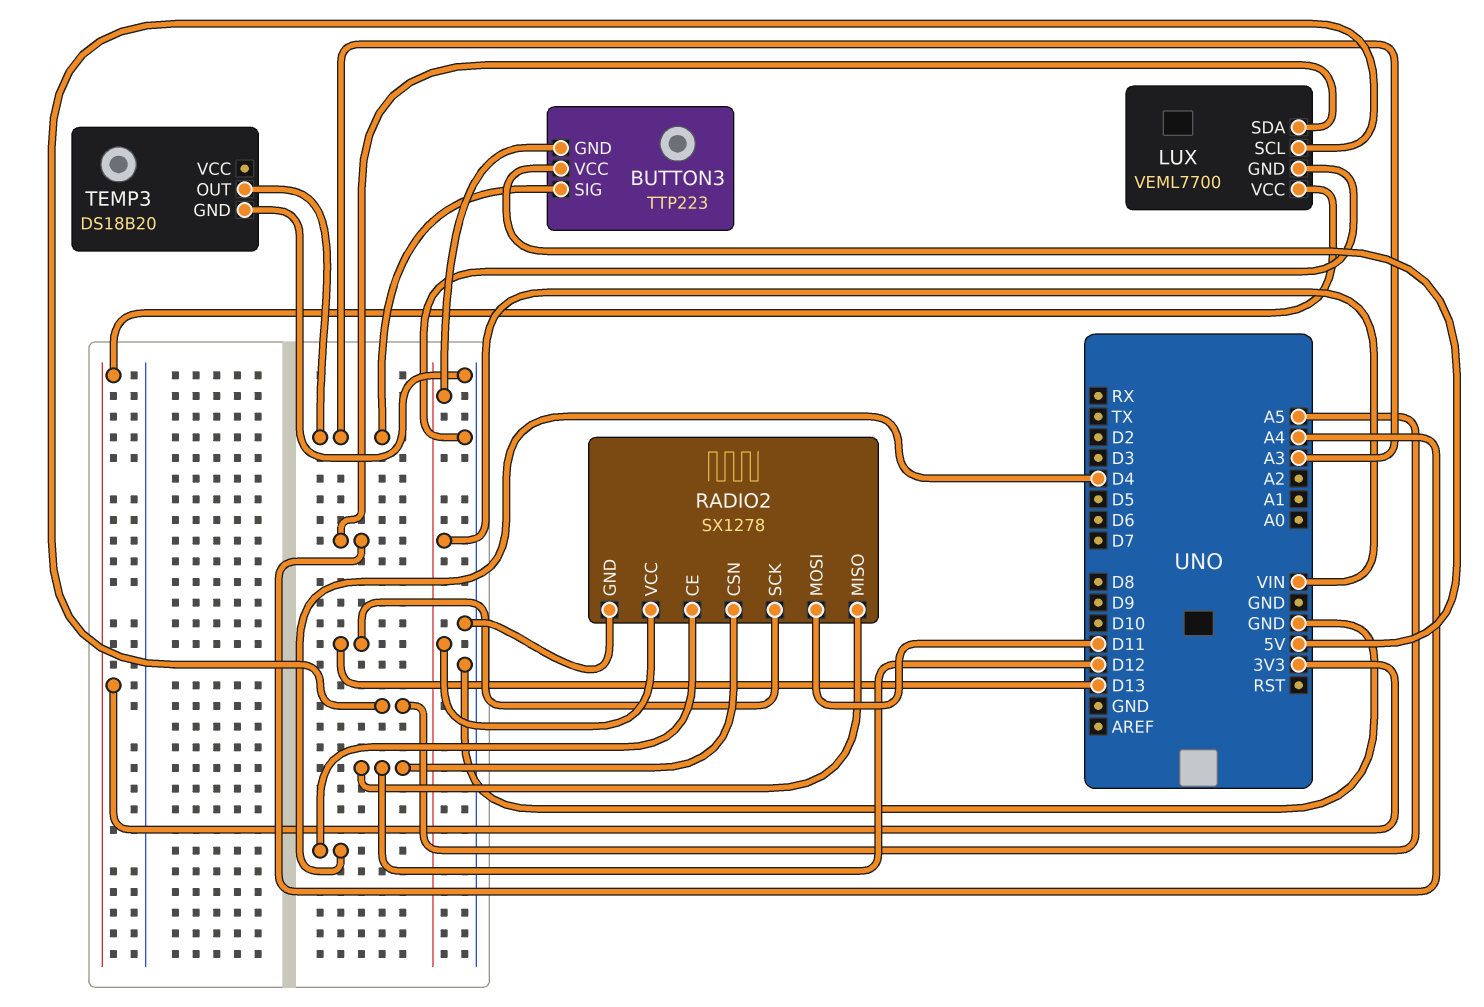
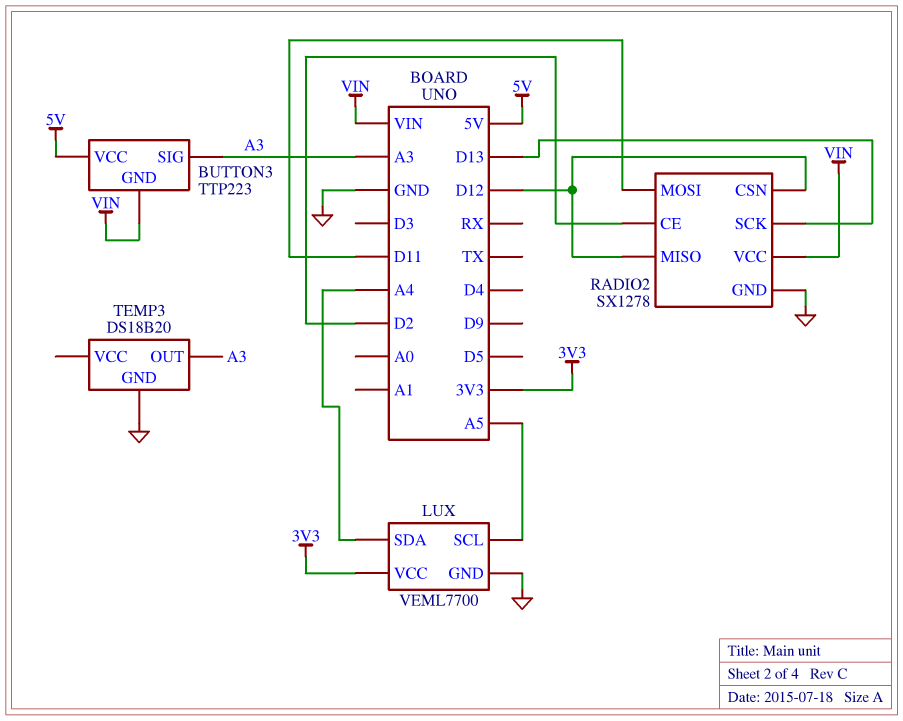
RADIO2 pin CE: D4 -> D2

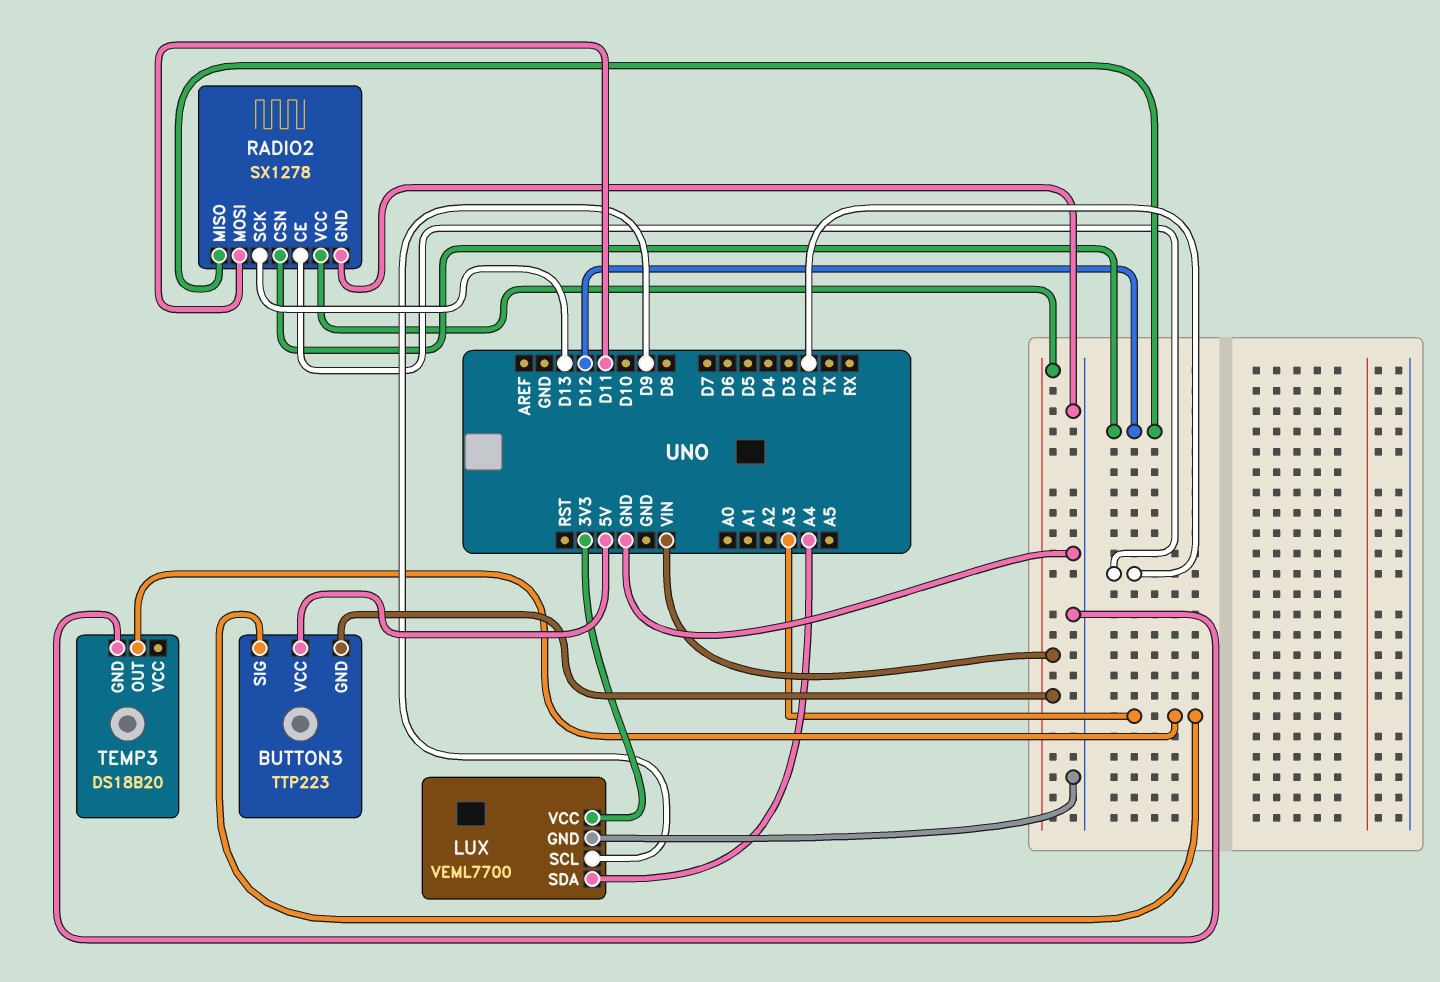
LUX pin SCL: A5 -> D9

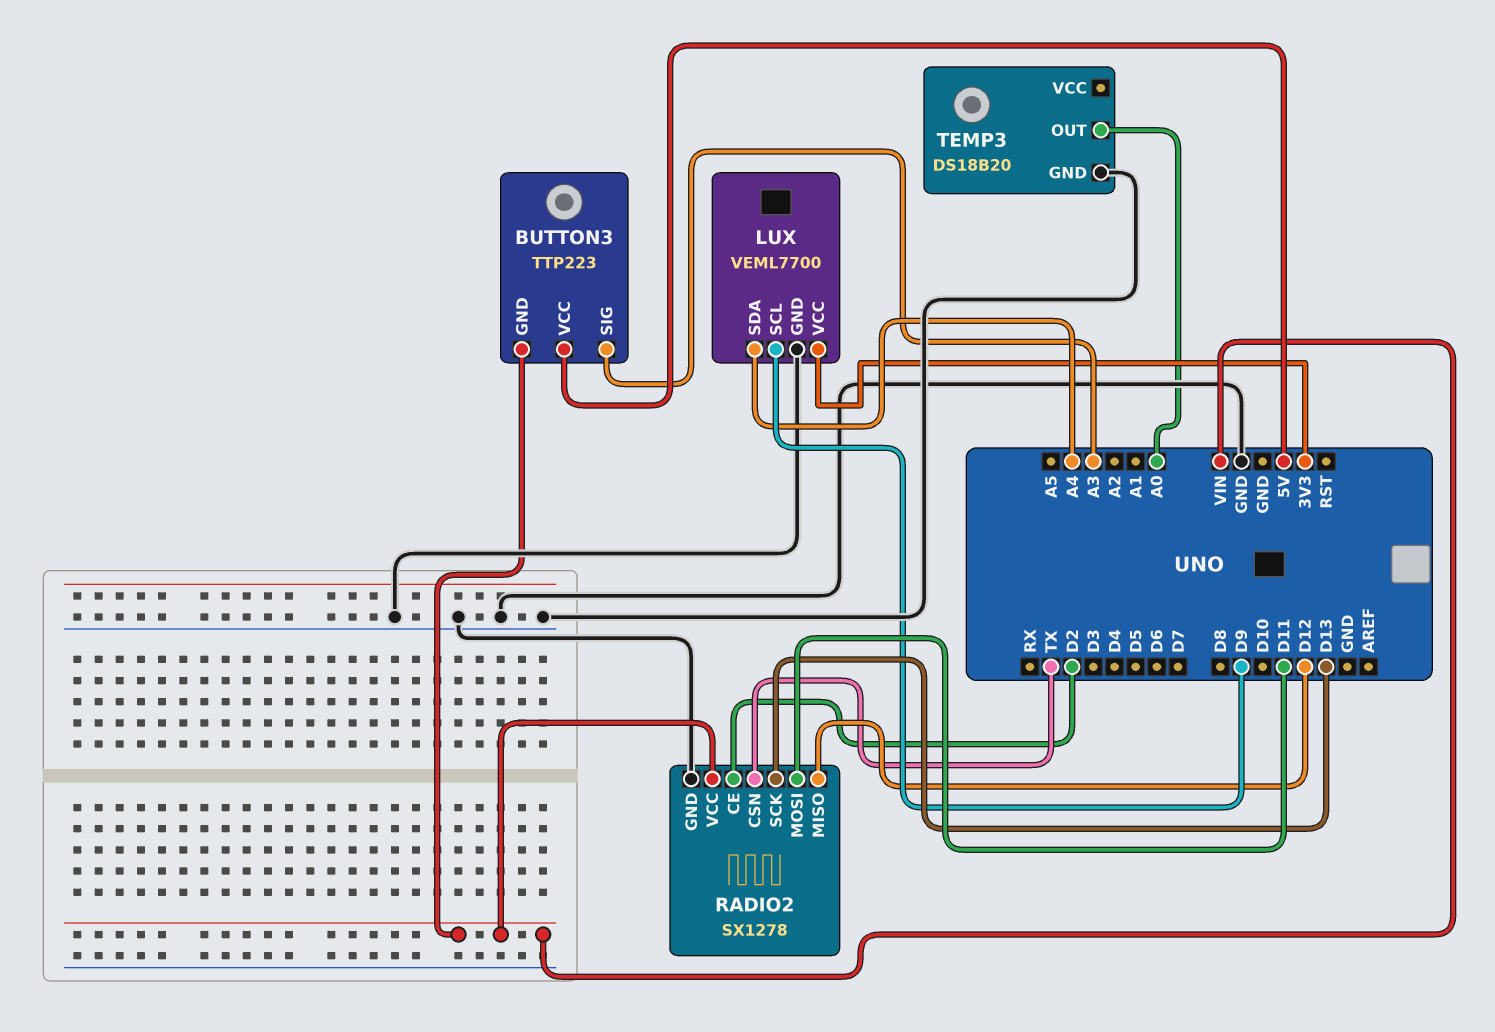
RADIO2 pin CSN: D12 -> TX
TEMP3 pin OUT: A3 -> A0

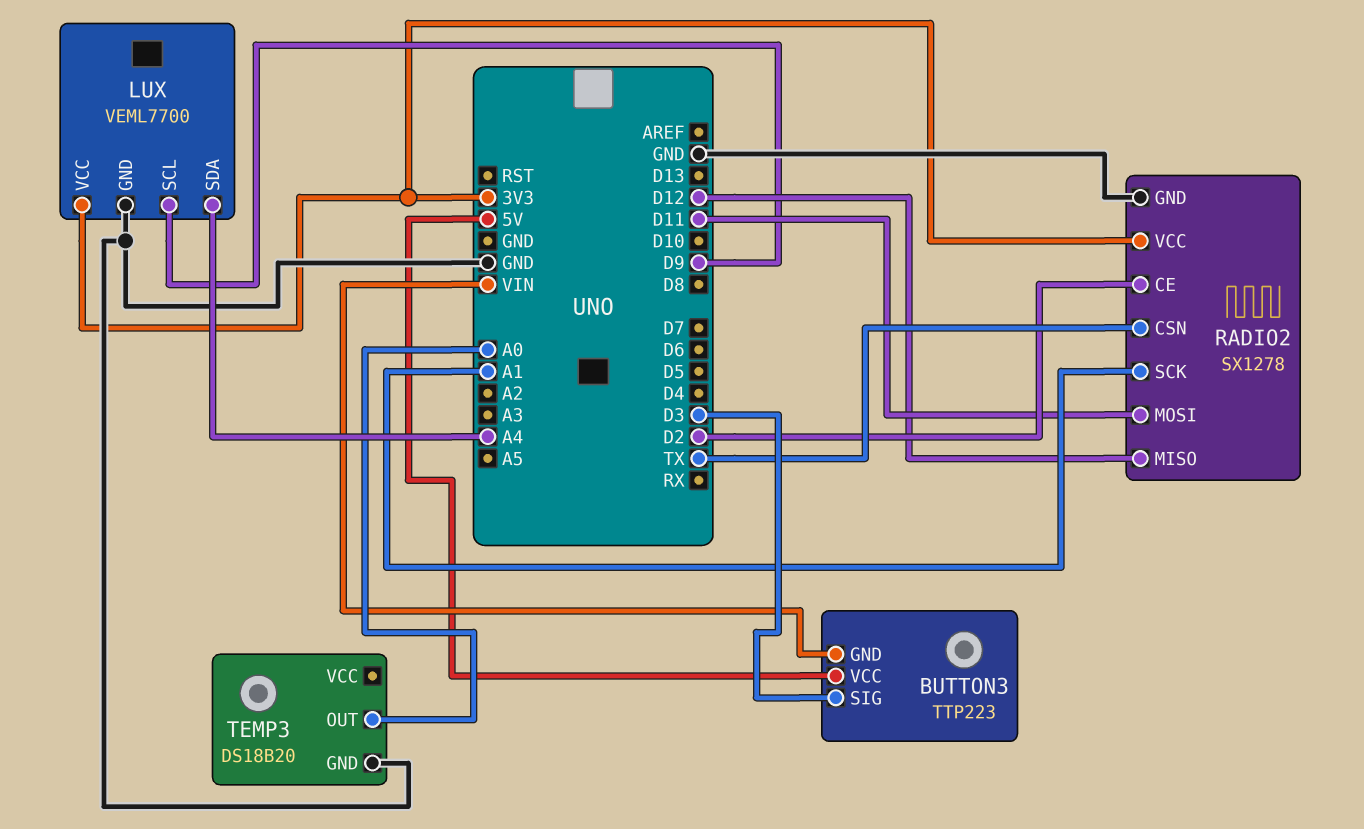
BUTTON3 pin SIG: A3 -> D3
RADIO2 pin SCK: D13 -> A1
RADIO2 pin VCC: VIN -> 3V3

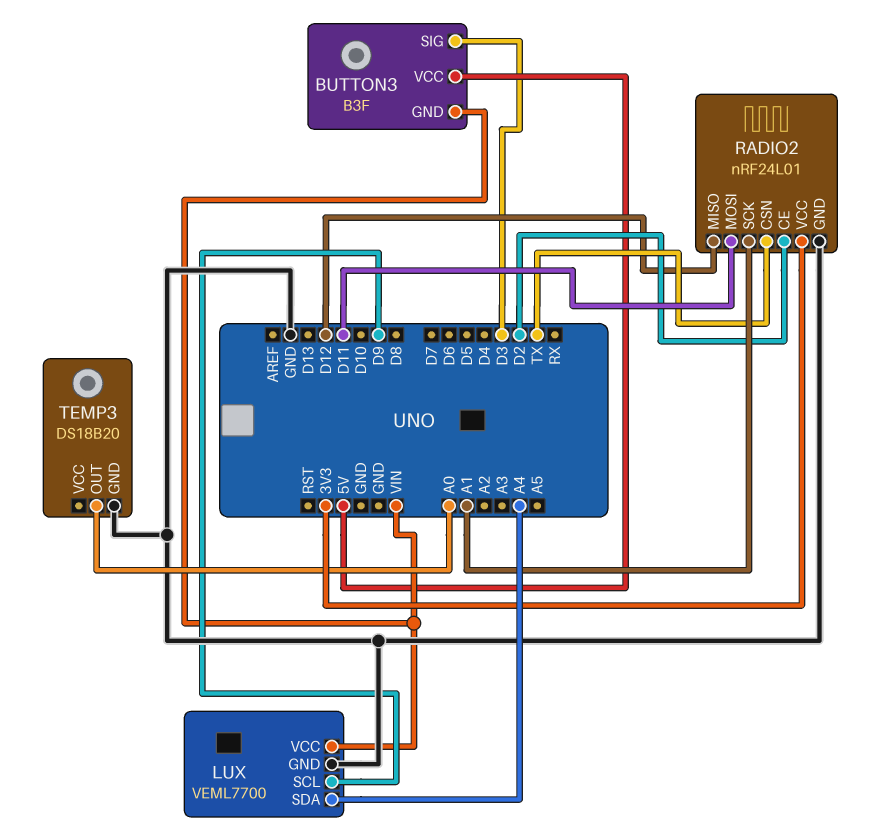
BUTTON3: TTP223 -> B3F
LUX pin VCC: 3V3 -> VIN
RADIO2: SX1278 -> nRF24L01

